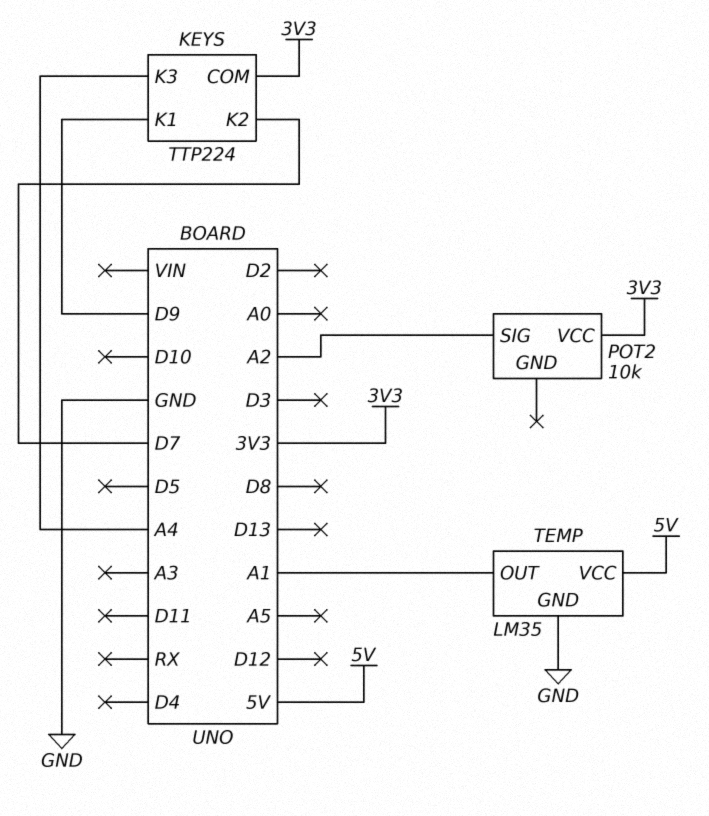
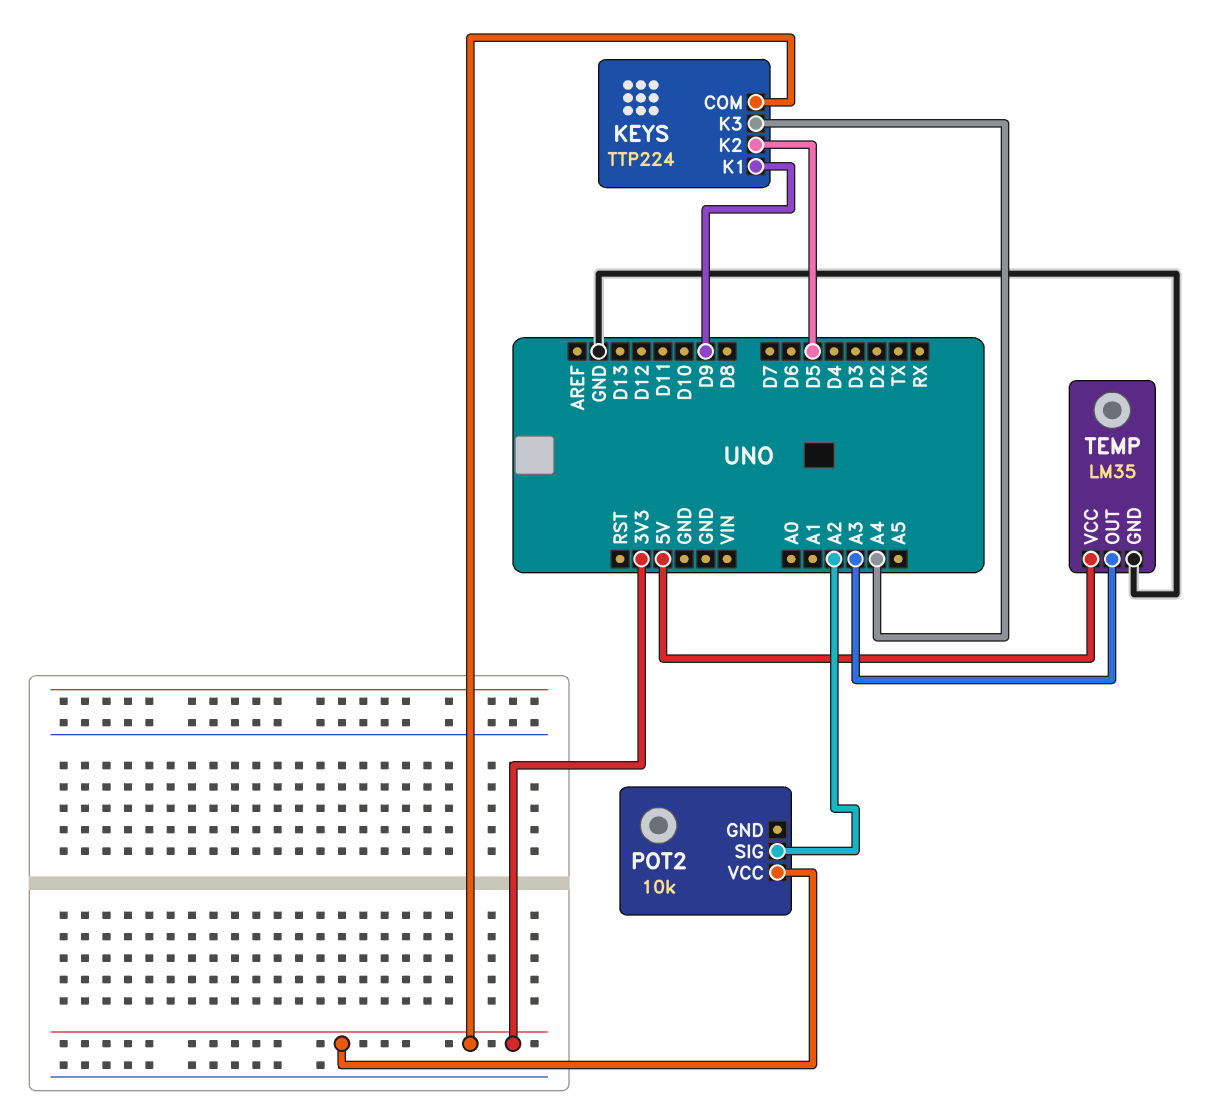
KEYS pin K2: D7 -> D5
TEMP pin OUT: A1 -> A3

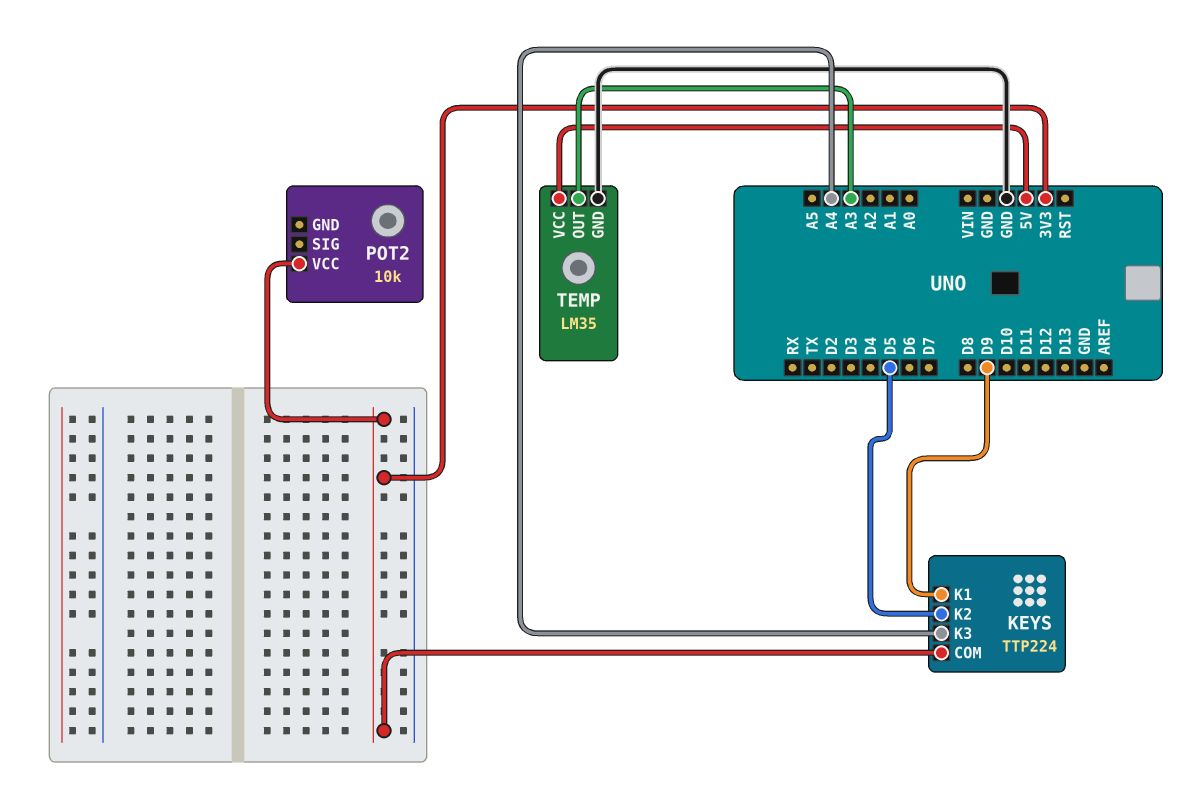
POT2 pin SIG: A2 -> none

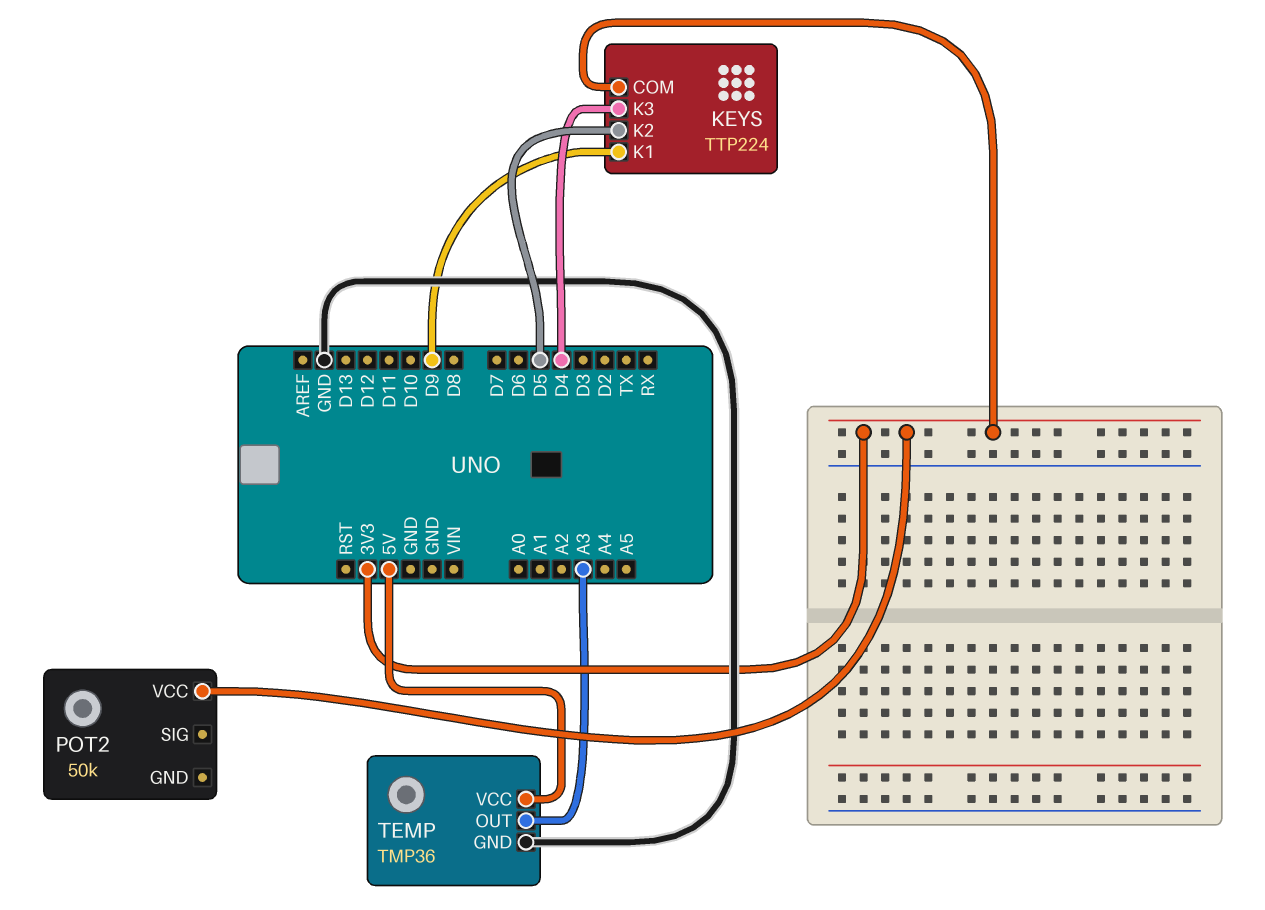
KEYS pin K3: A4 -> D4
POT2: 10k -> 50k
TEMP: LM35 -> TMP36

